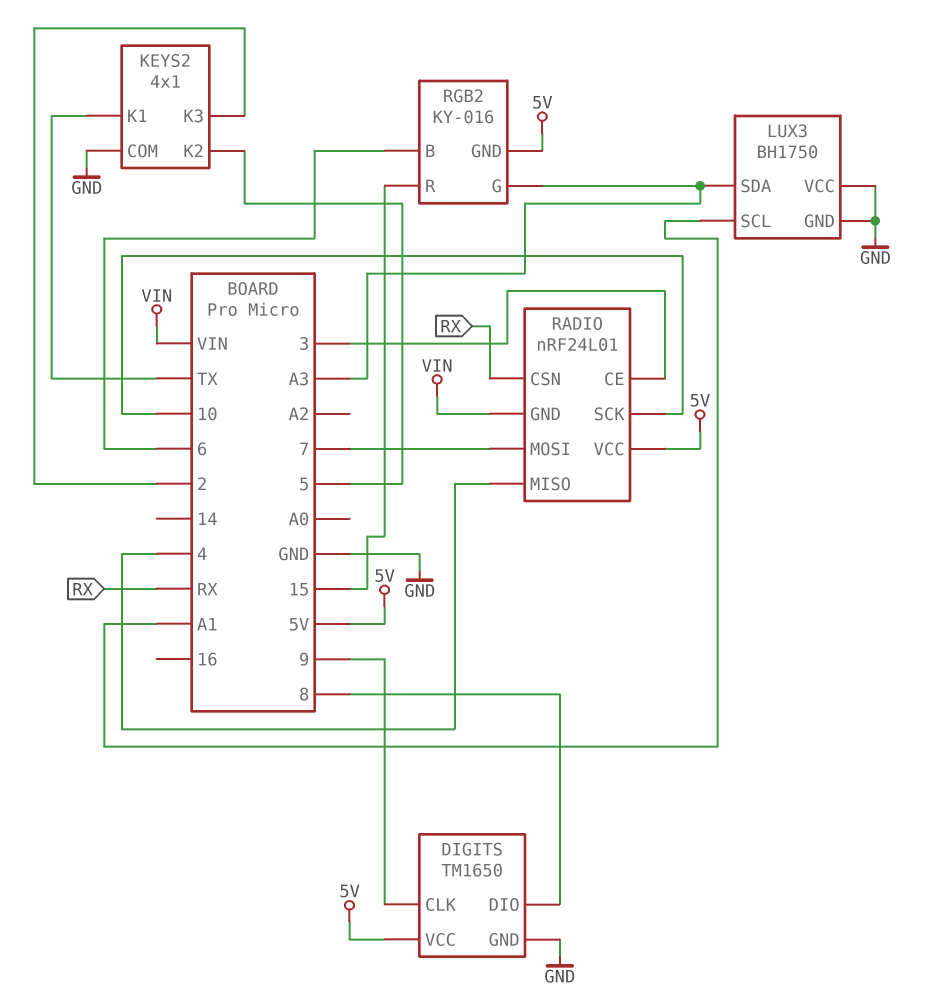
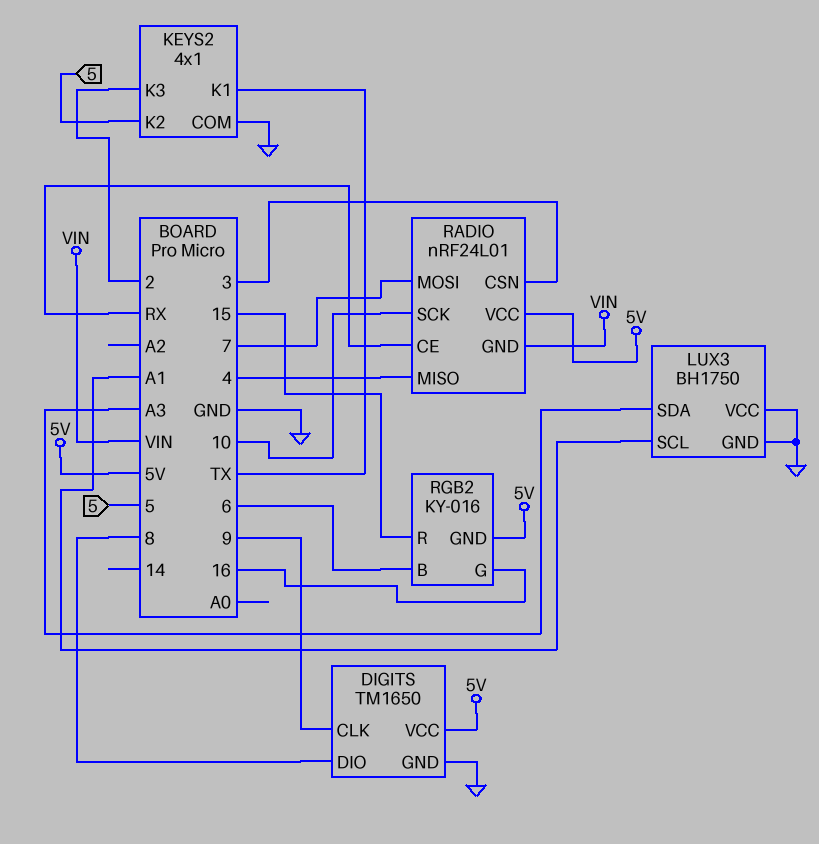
RADIO pin CE: 3 -> RX
RADIO pin CSN: RX -> 3
RGB2 pin G: A3 -> 16

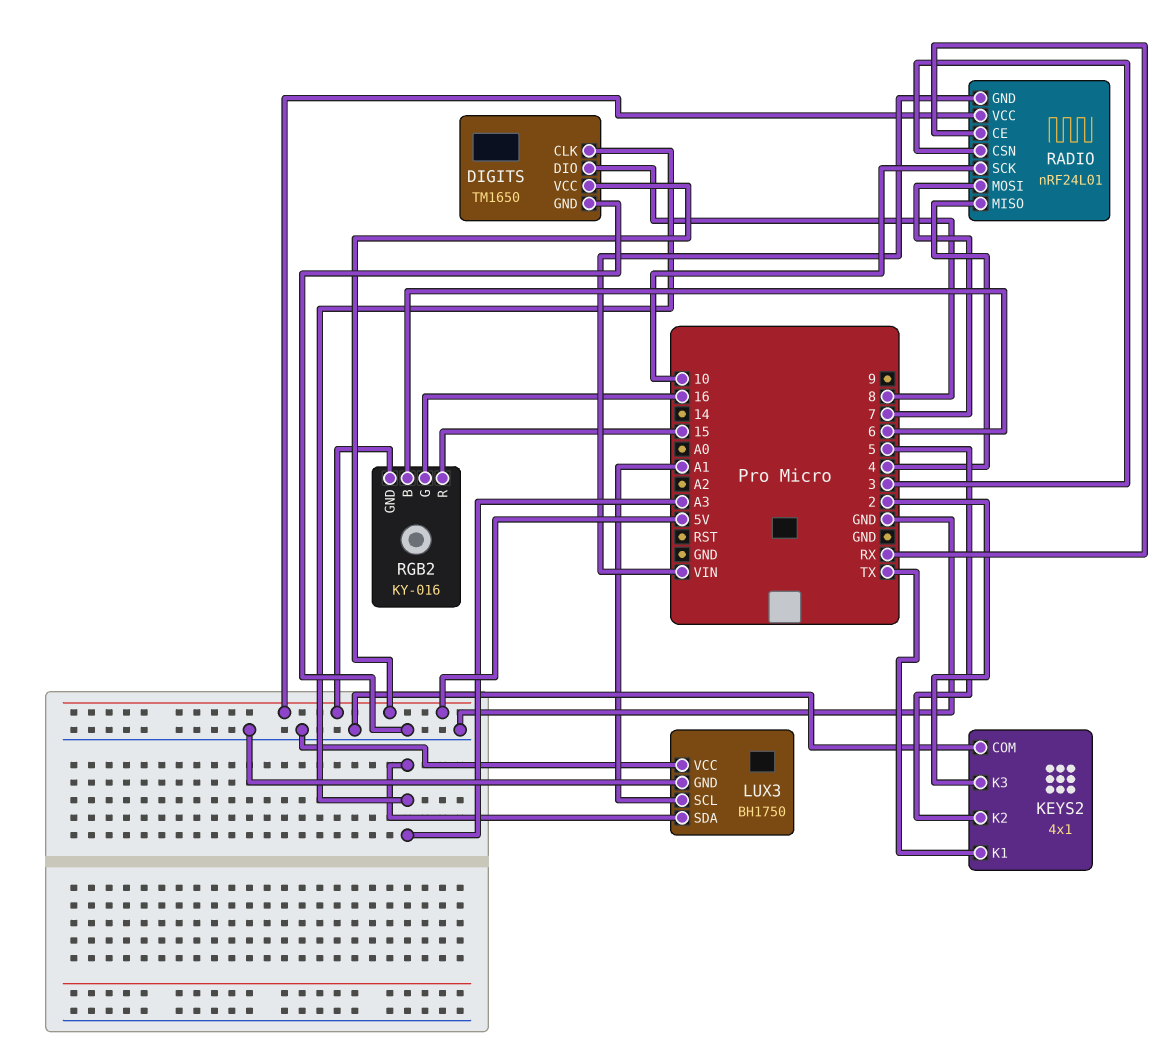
DIGITS pin CLK: 9 -> A3

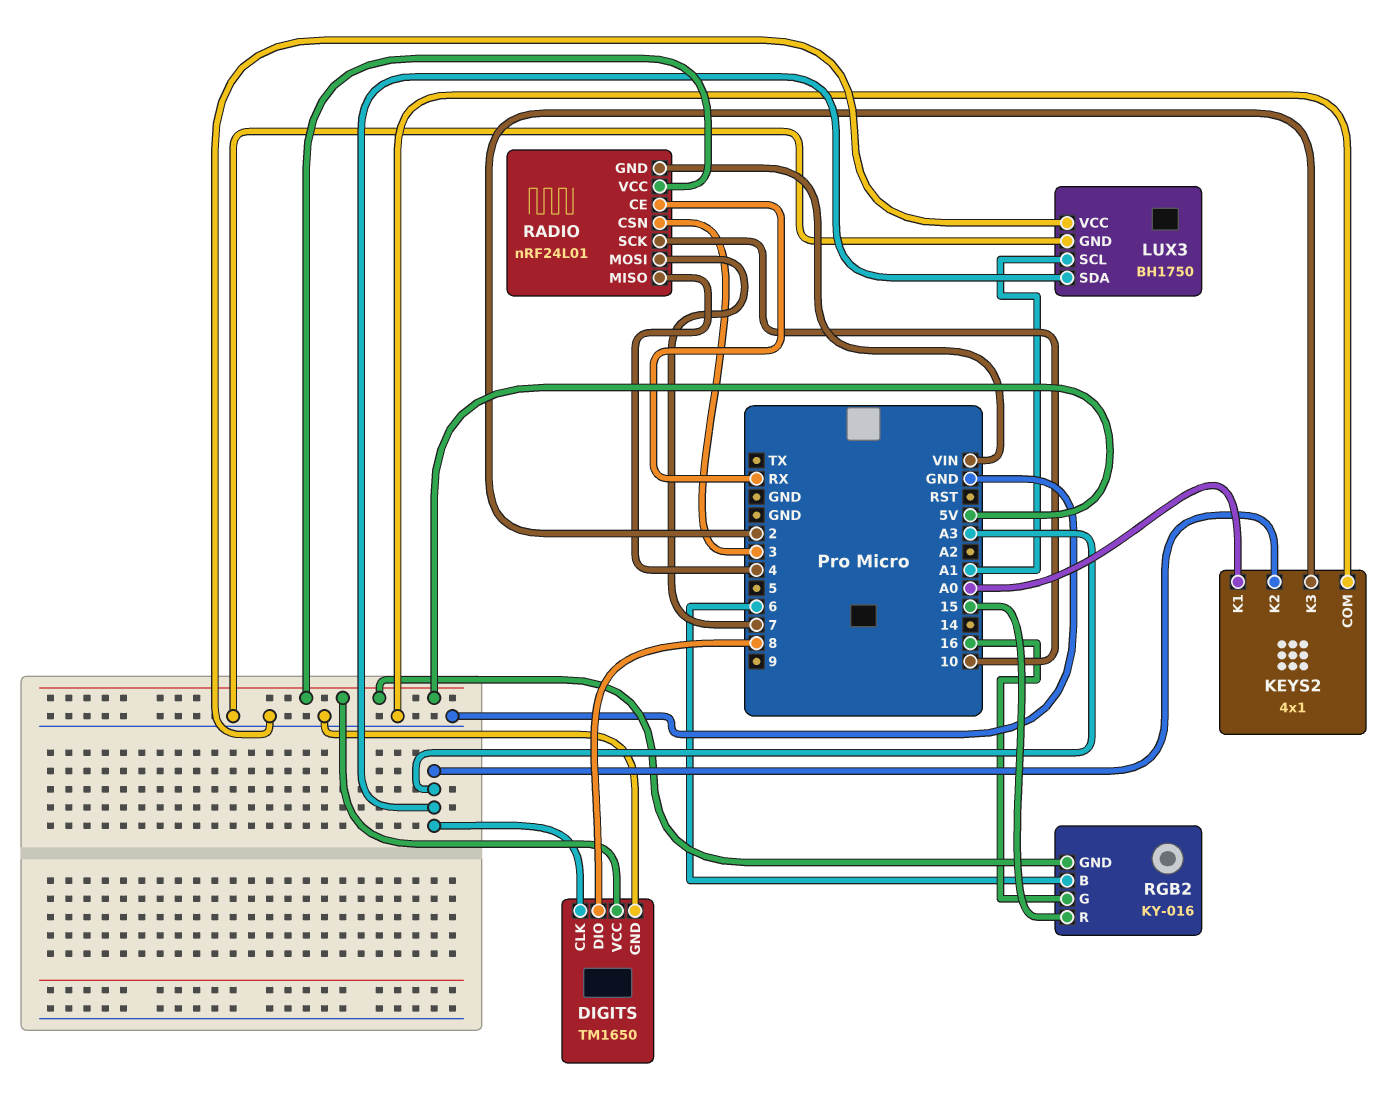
KEYS2 pin K1: TX -> A0
KEYS2 pin K2: 5 -> A3

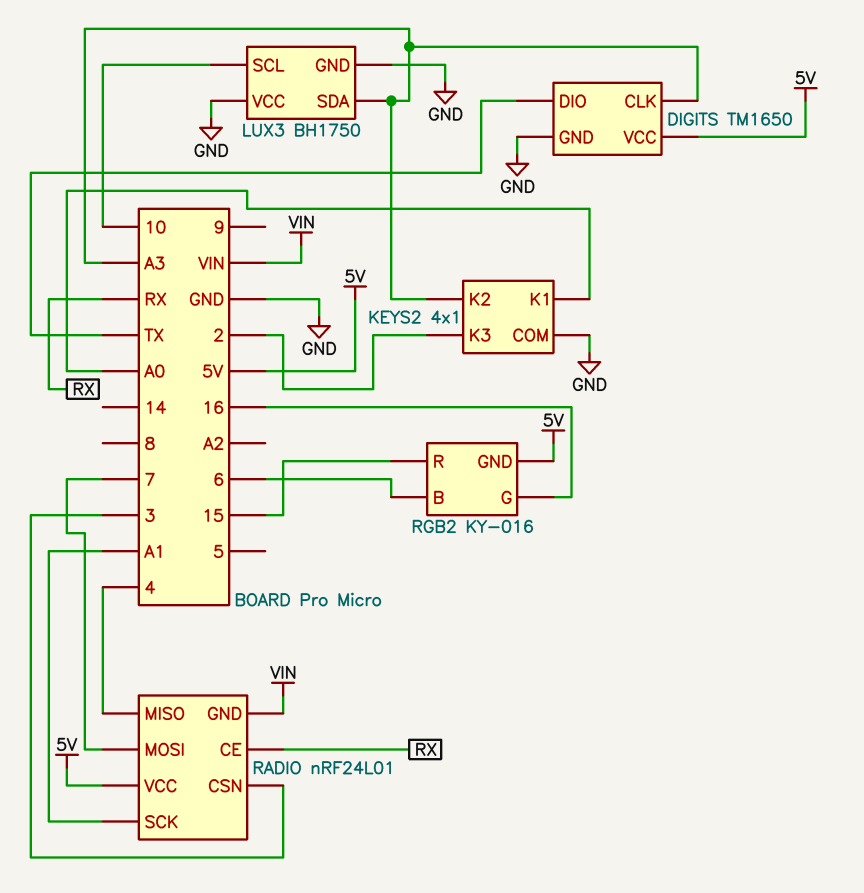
DIGITS pin DIO: 8 -> TX
LUX3 pin SCL: A1 -> 10
RADIO pin SCK: 10 -> A1

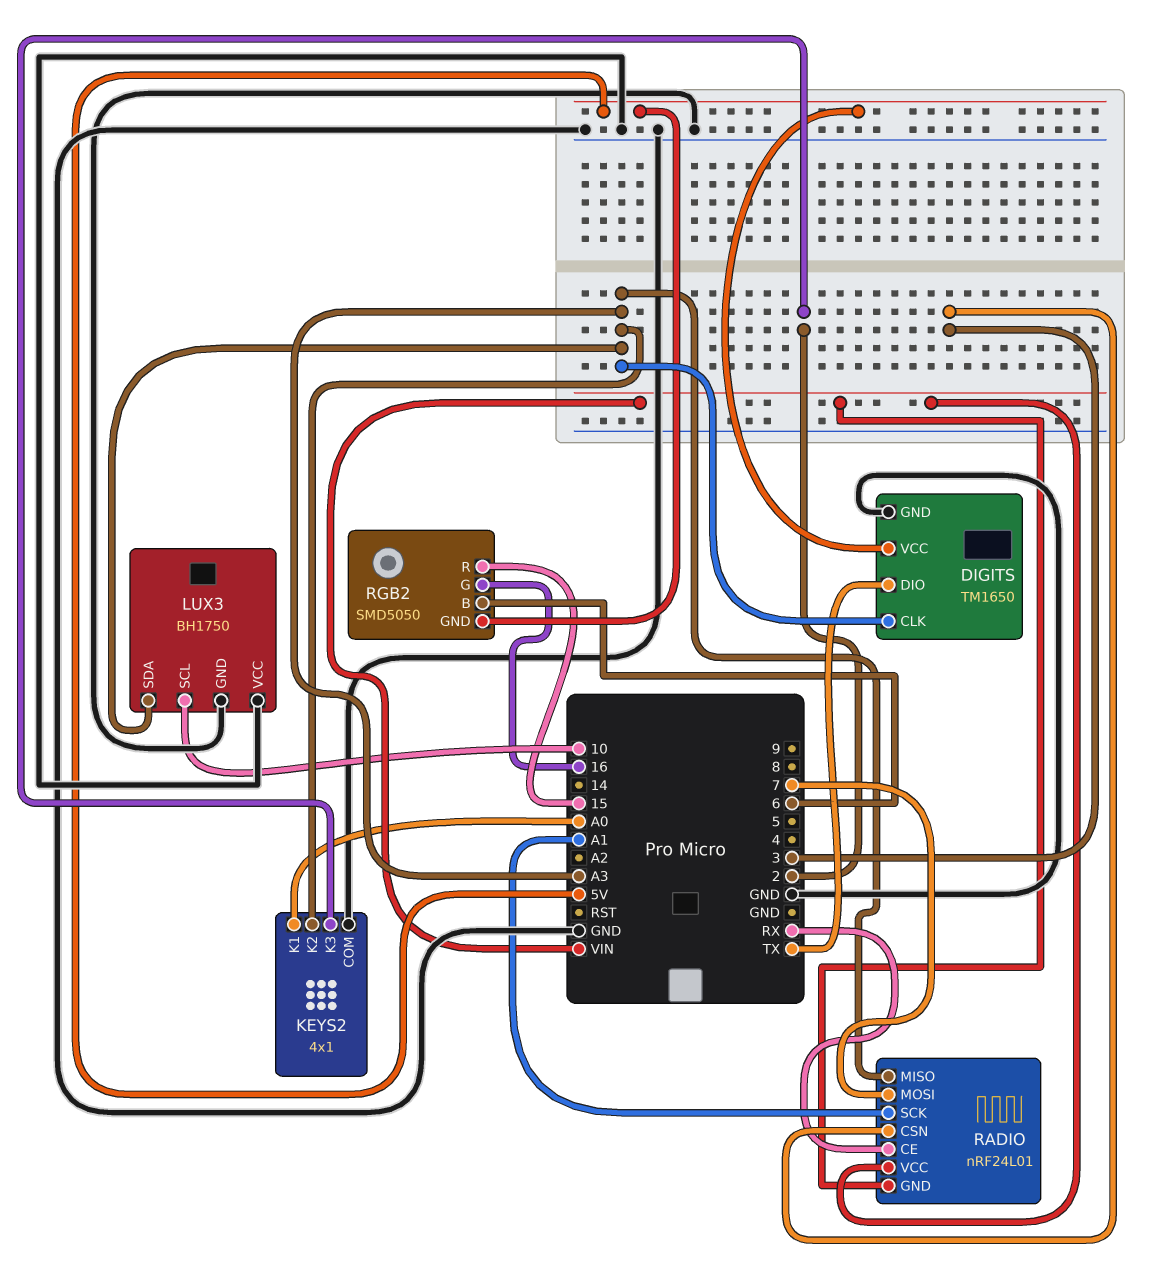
RADIO pin MISO: 4 -> A3
RADIO pin VCC: 5V -> VIN
RGB2: KY-016 -> SMD5050

